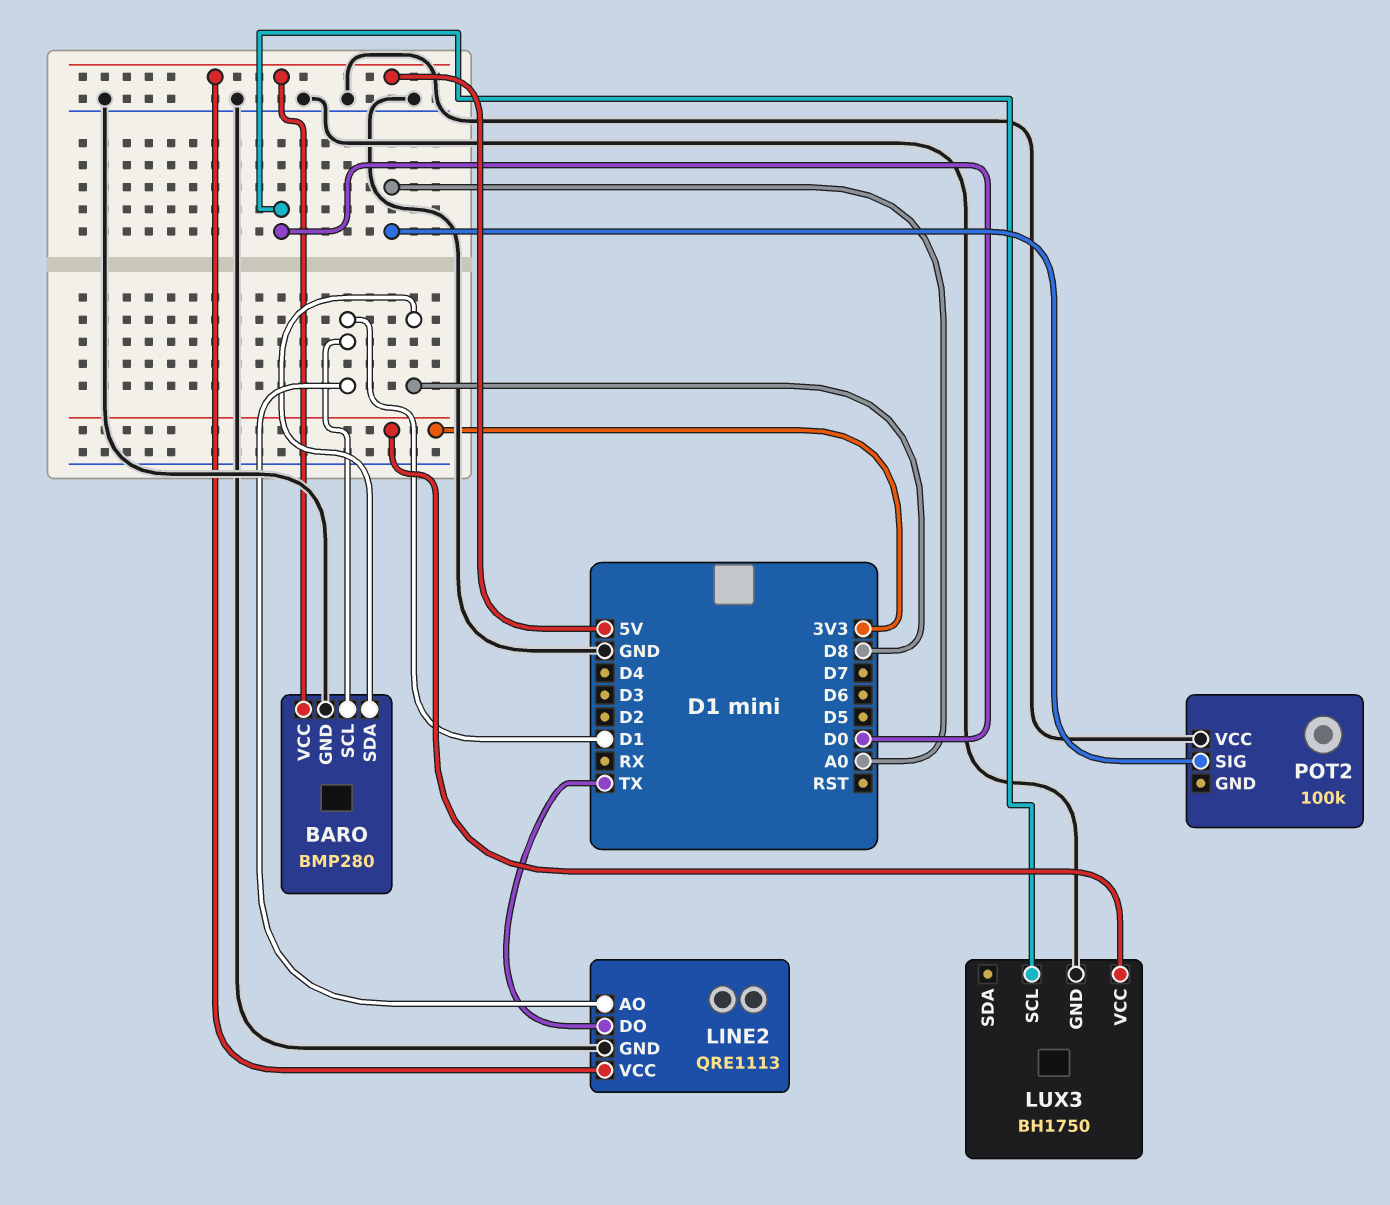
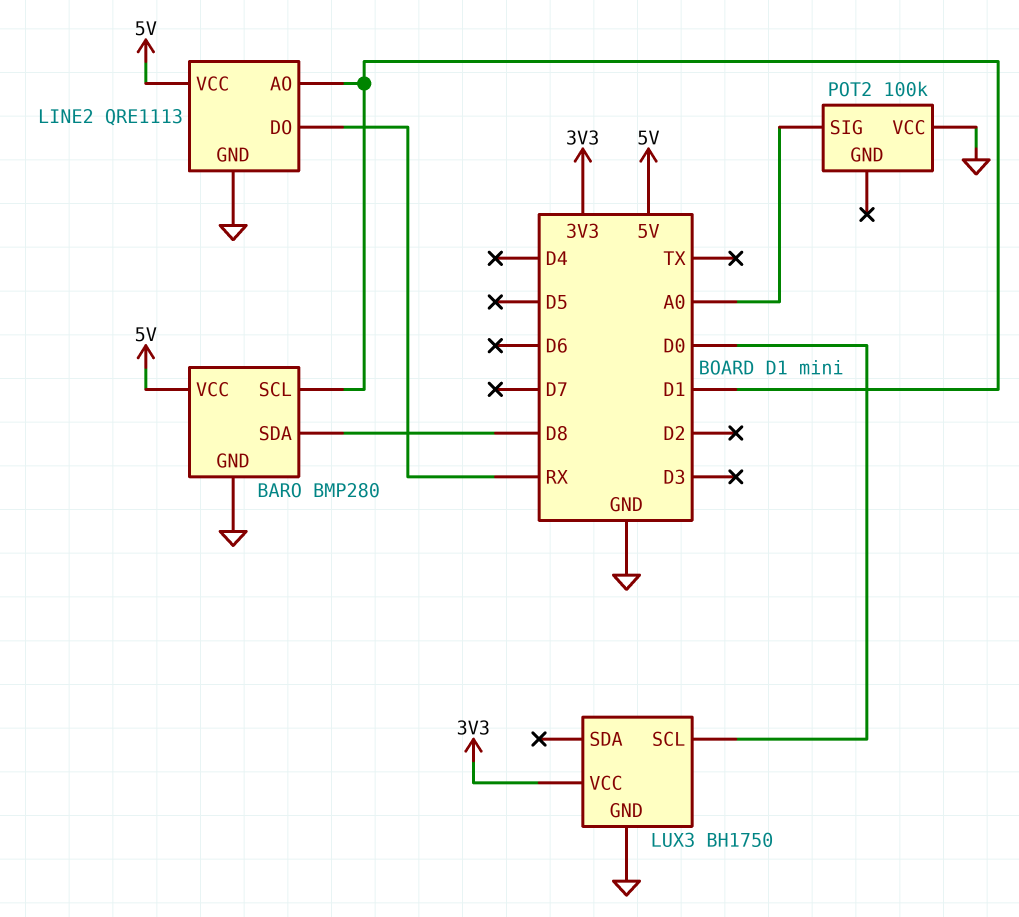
LINE2 pin DO: TX -> RX

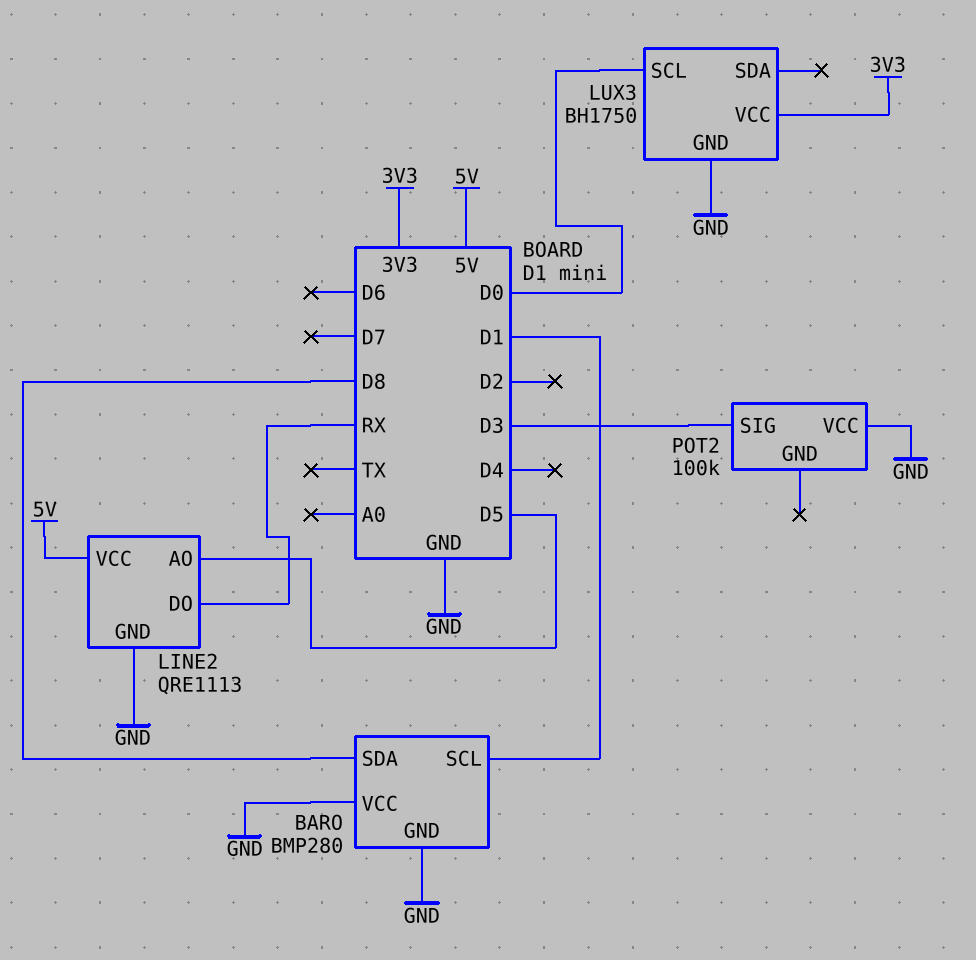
BARO pin VCC: 5V -> GND
LINE2 pin AO: D1 -> D5
POT2 pin SIG: A0 -> D3

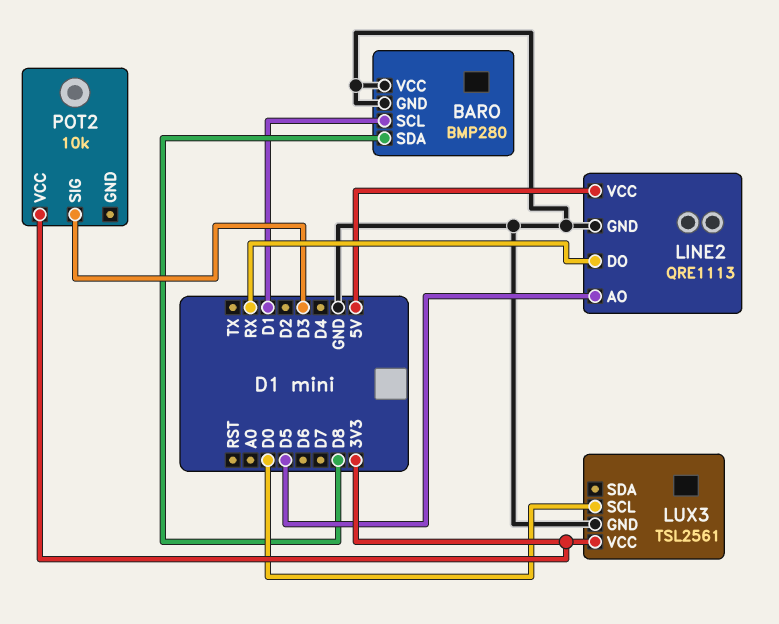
LUX3: BH1750 -> TSL2561
POT2: 100k -> 10k
POT2 pin VCC: GND -> 3V3

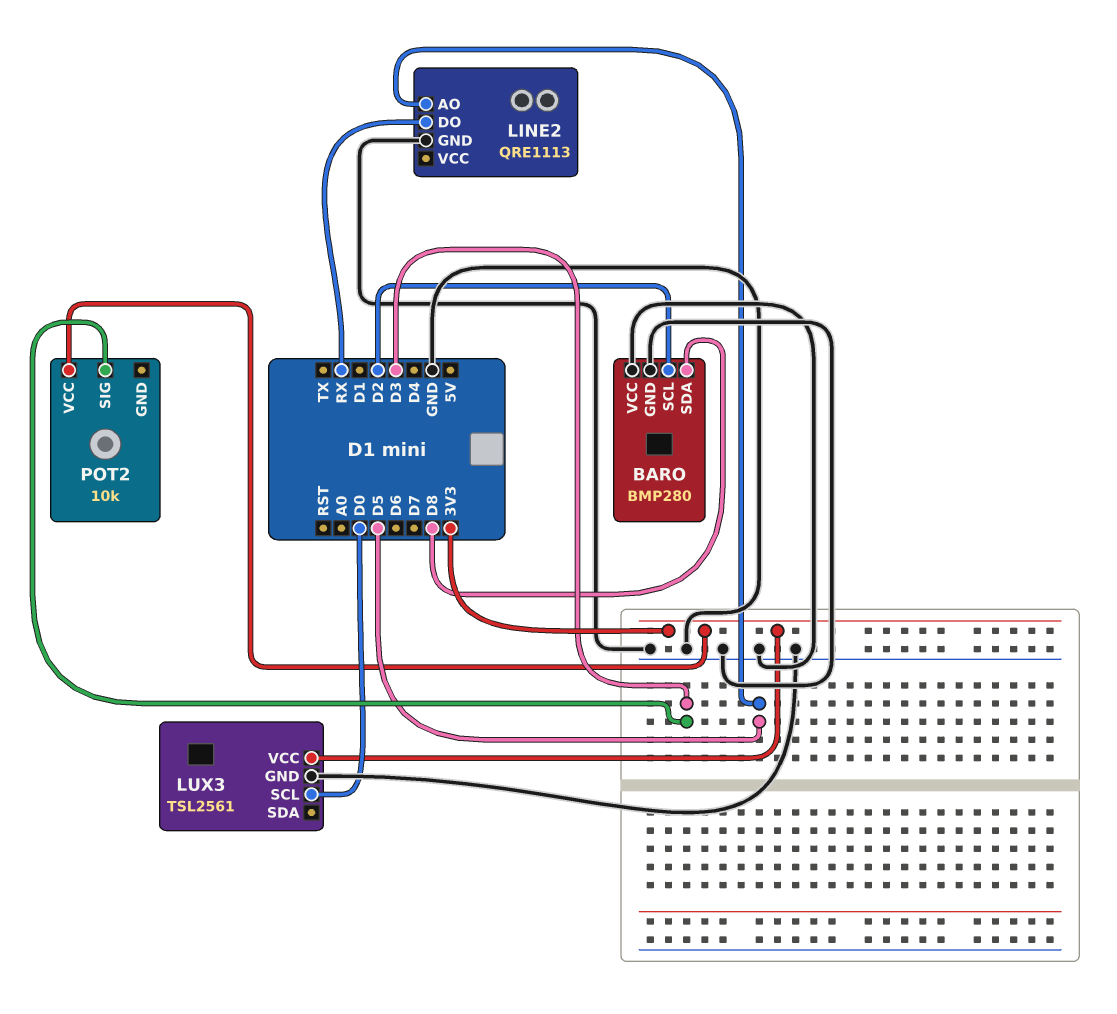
BARO pin SCL: D1 -> D2
LINE2 pin VCC: 5V -> none

